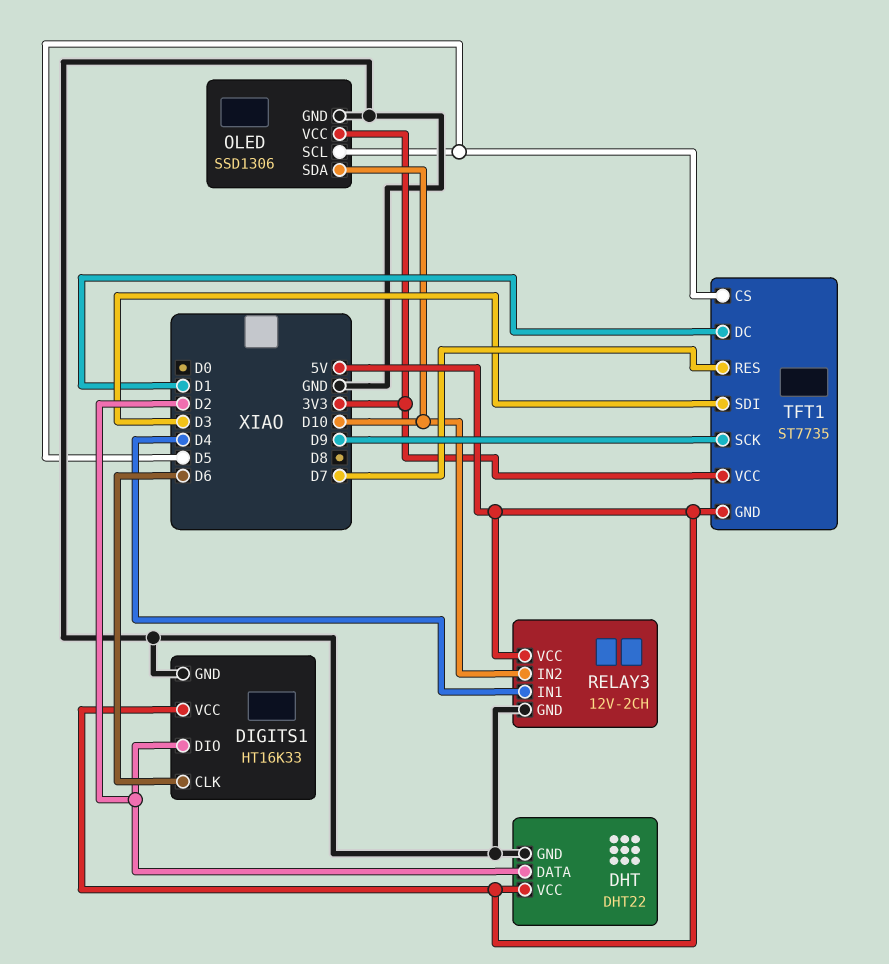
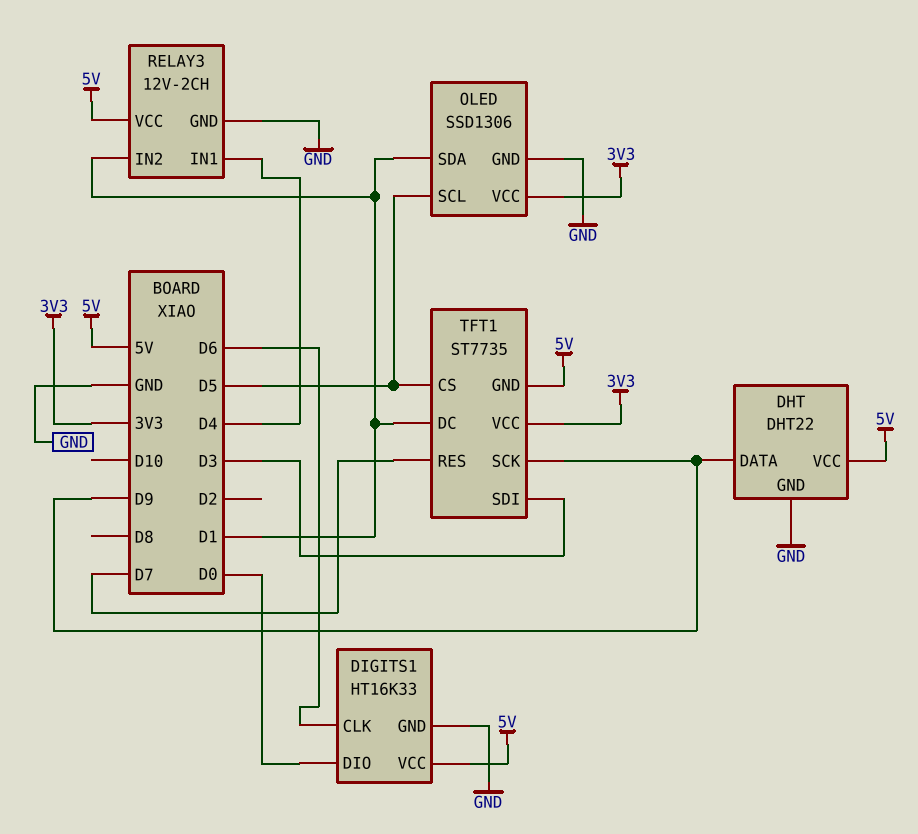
DHT pin DATA: D2 -> D9
DIGITS1 pin DIO: D2 -> D0
OLED pin SDA: D10 -> D1
RELAY3 pin IN2: D10 -> D1

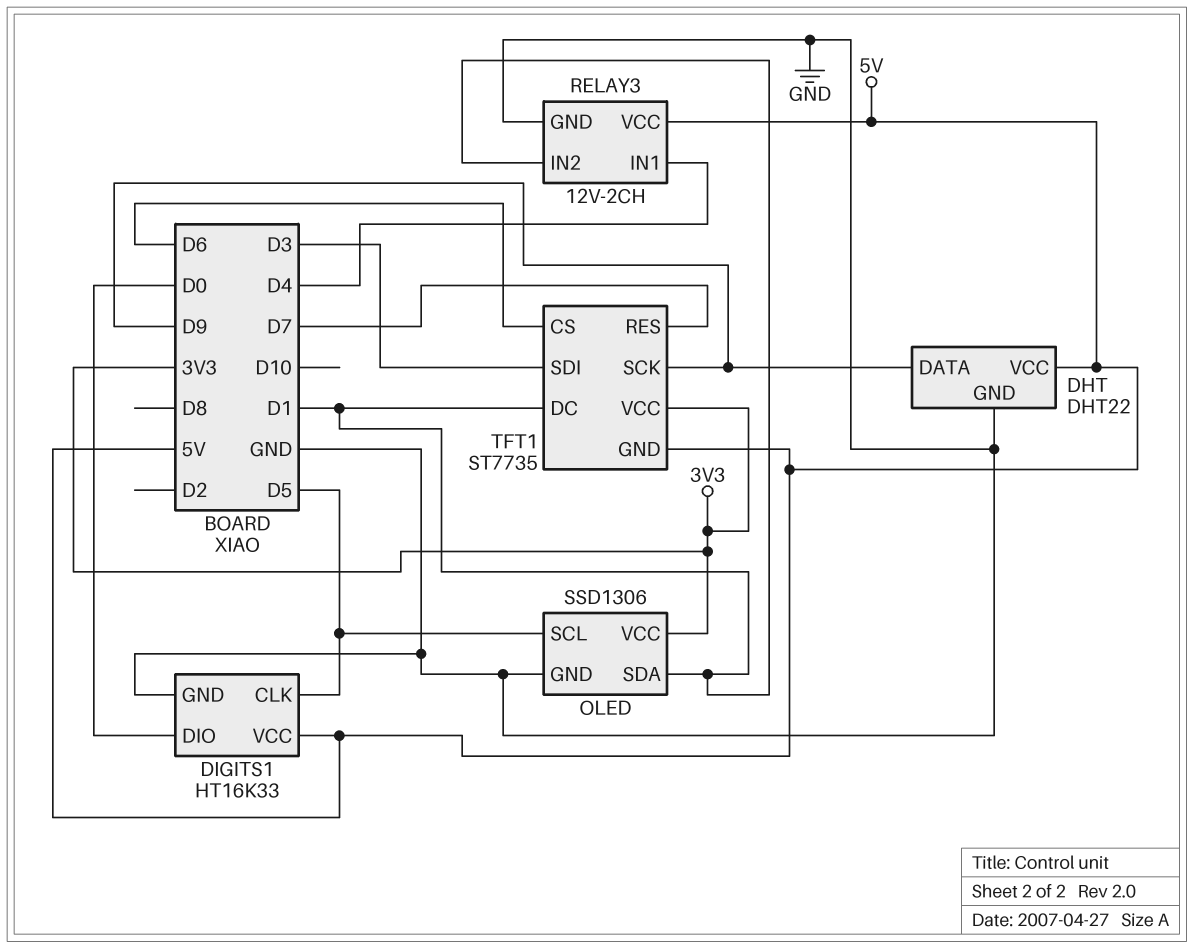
DIGITS1 pin CLK: D6 -> D5
TFT1 pin CS: D5 -> D6

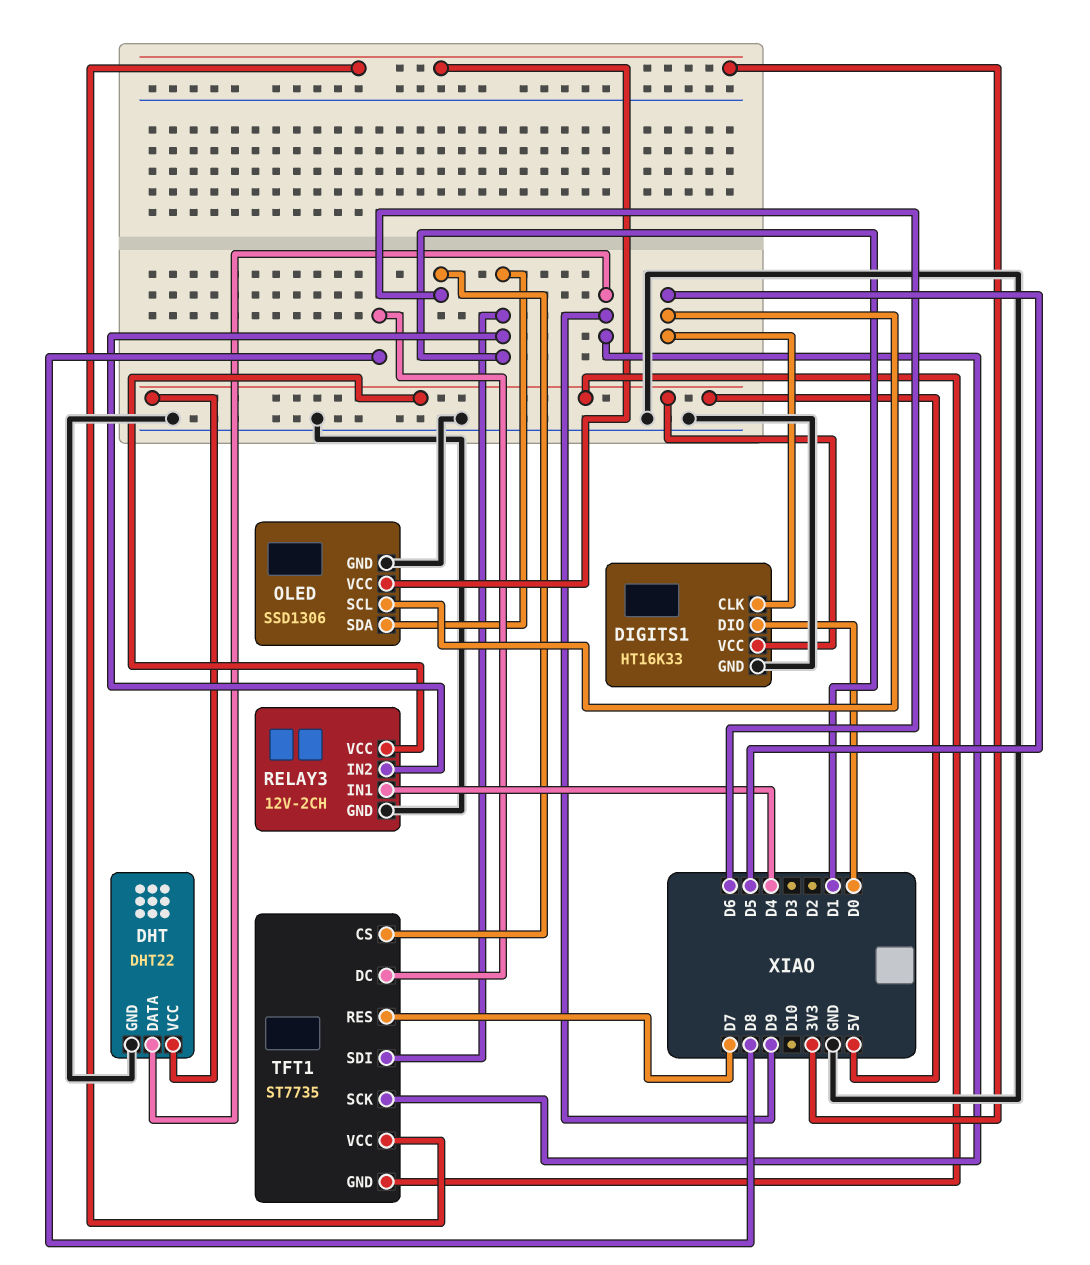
TFT1 pin DC: D1 -> D8
TFT1 pin SDI: D3 -> D1

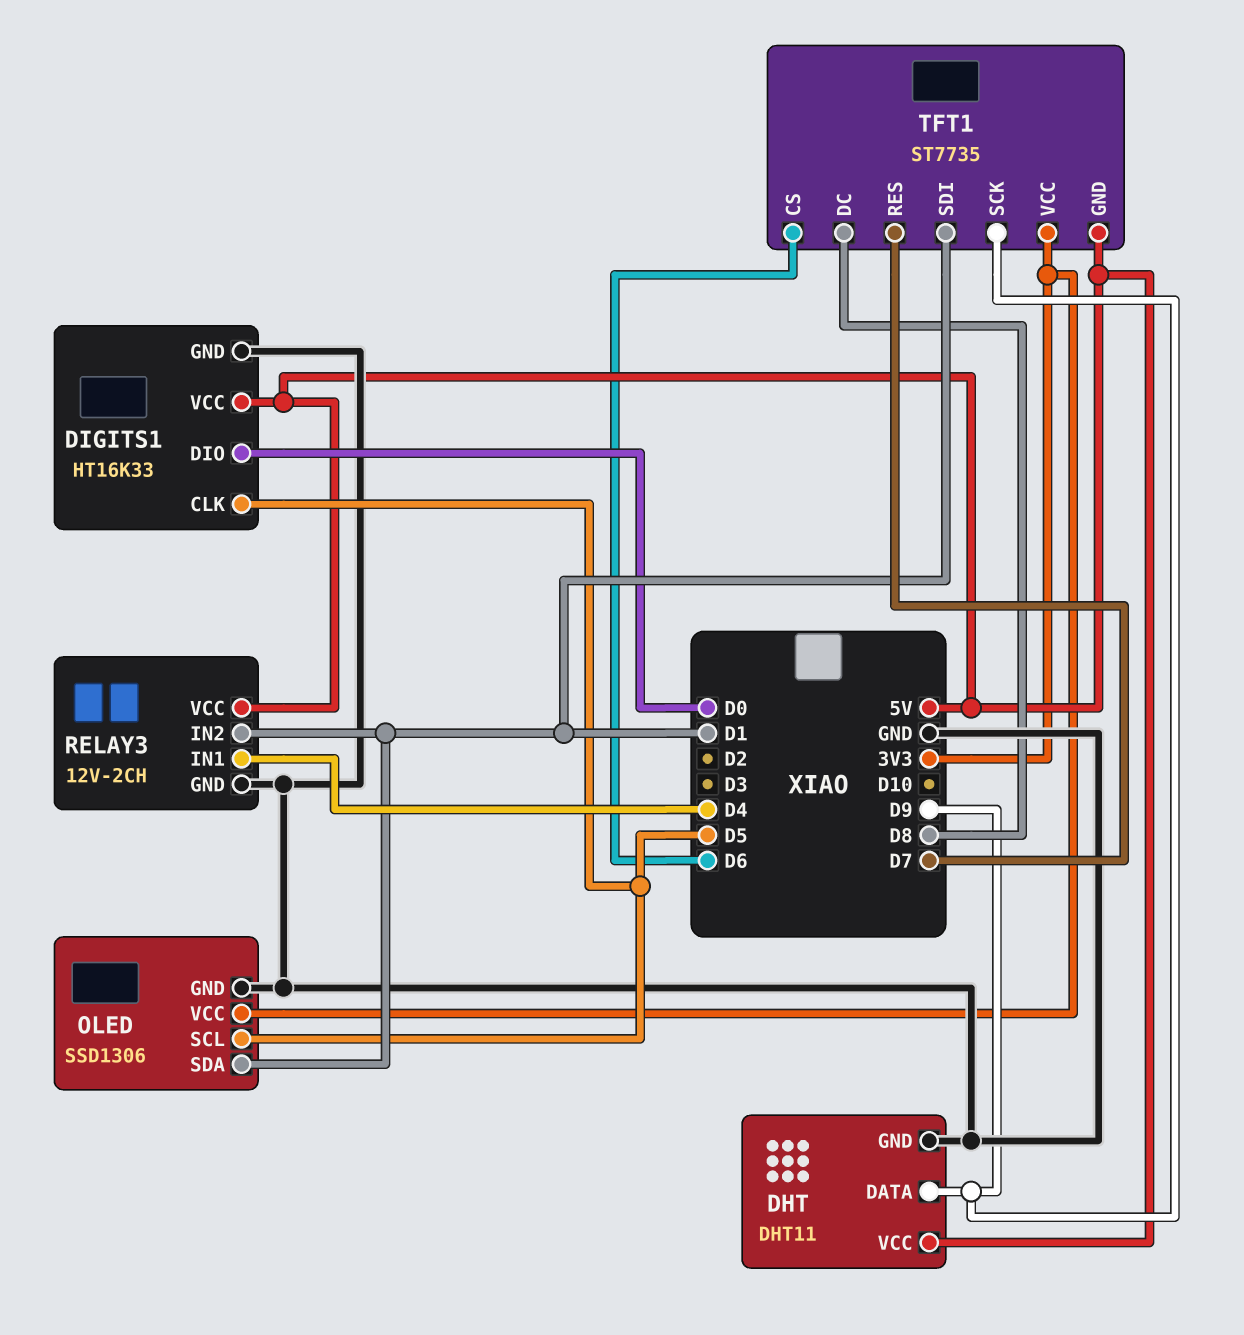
DHT: DHT22 -> DHT11

